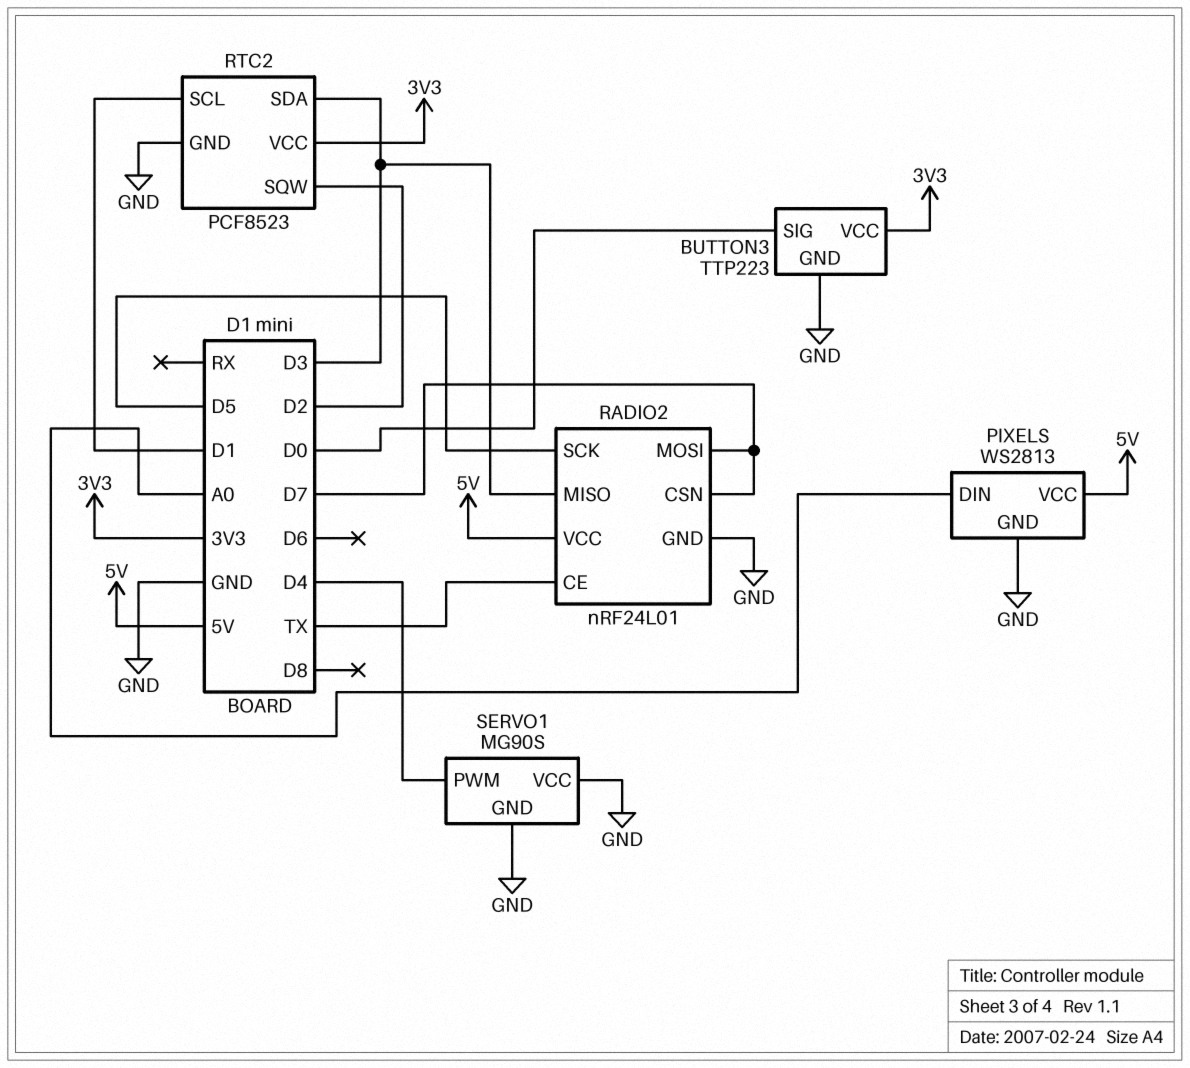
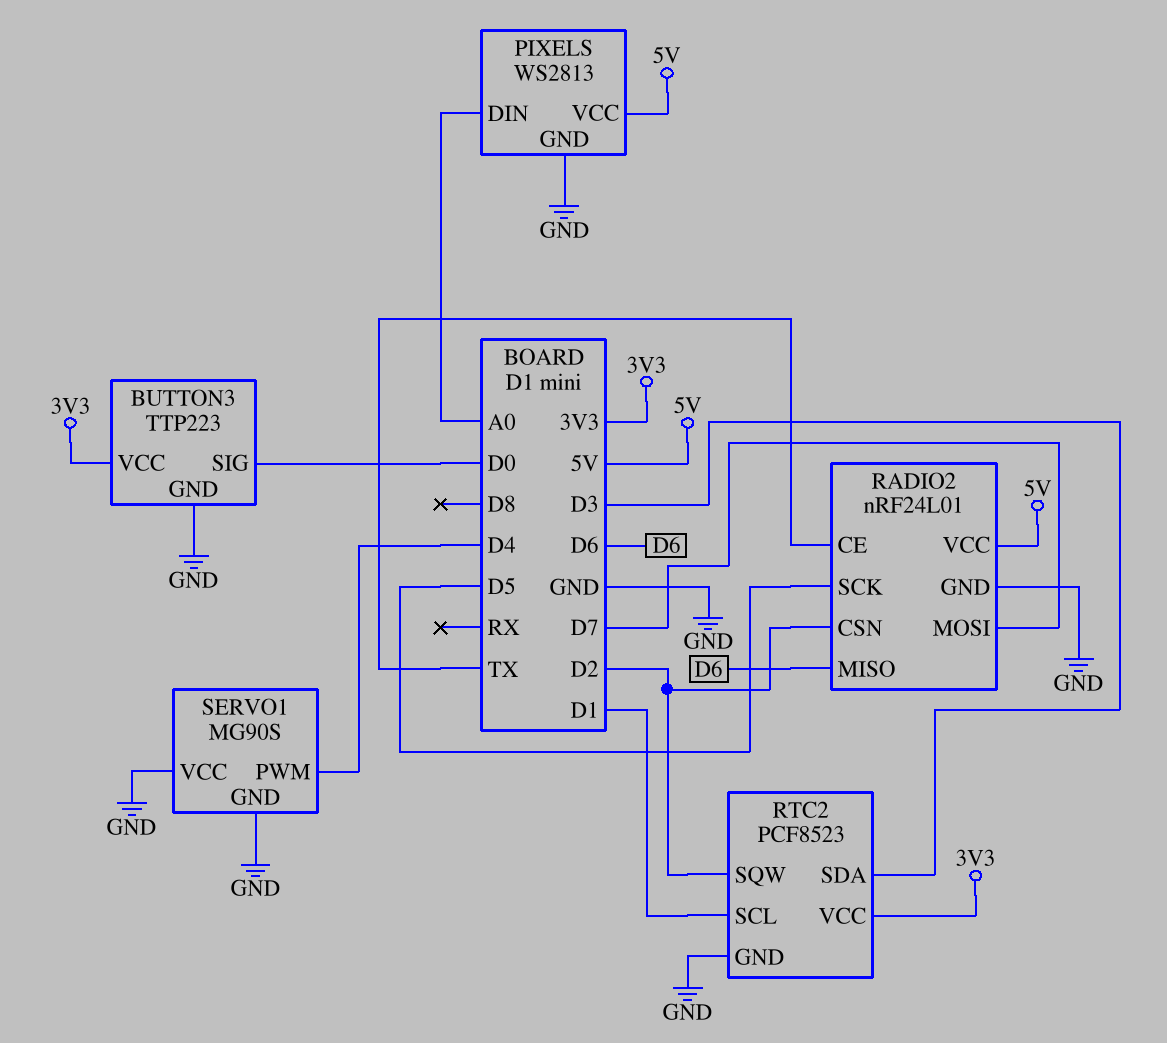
RADIO2 pin CSN: D7 -> D2
RADIO2 pin MISO: D3 -> D6

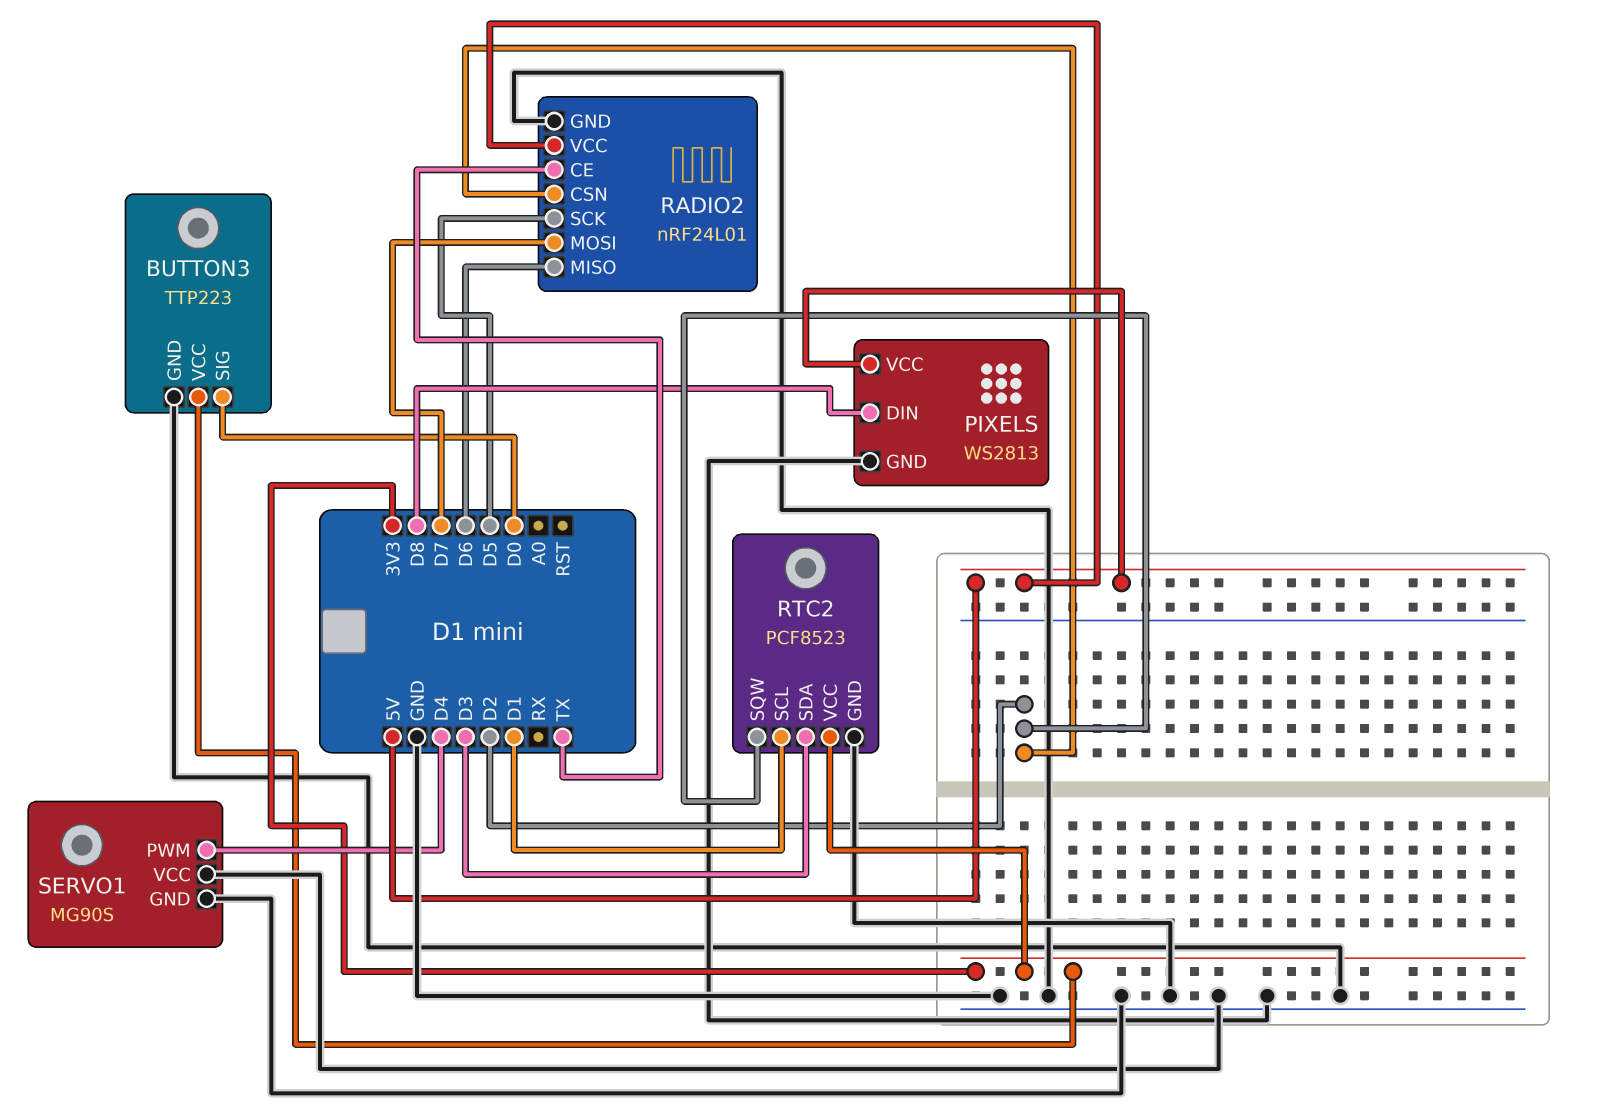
PIXELS pin DIN: A0 -> D8

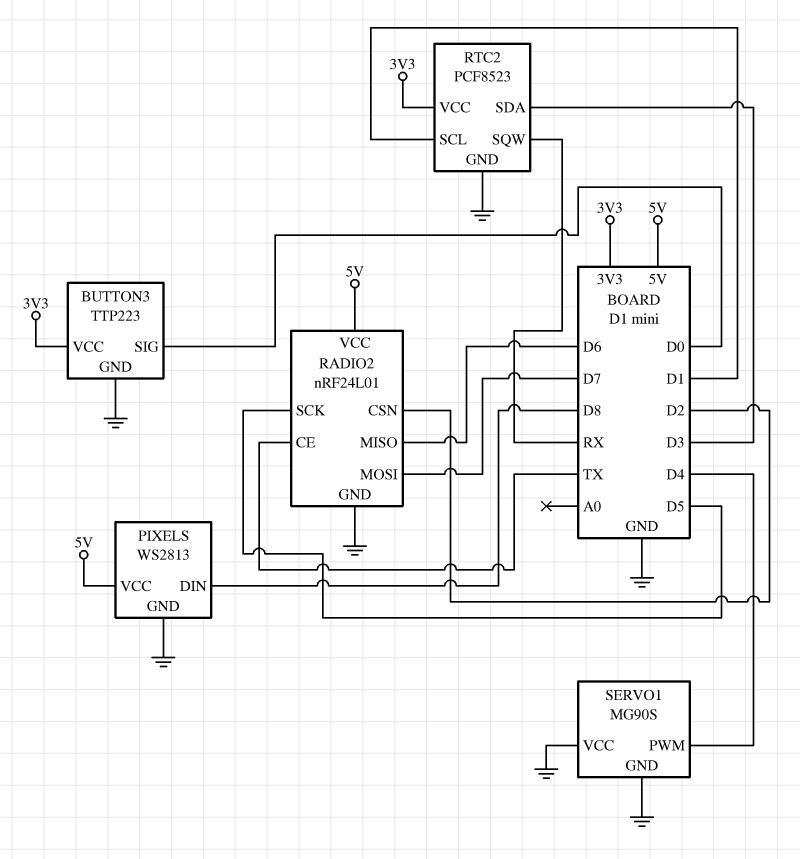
RTC2 pin SQW: D2 -> RX

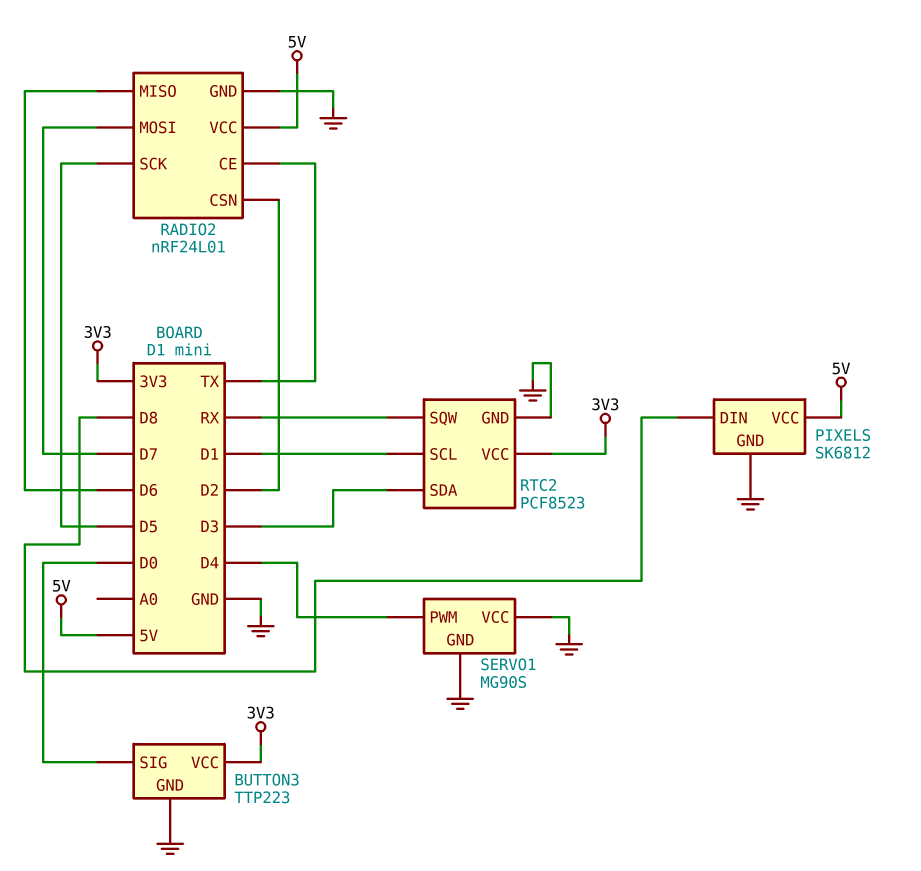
PIXELS: WS2813 -> SK6812

